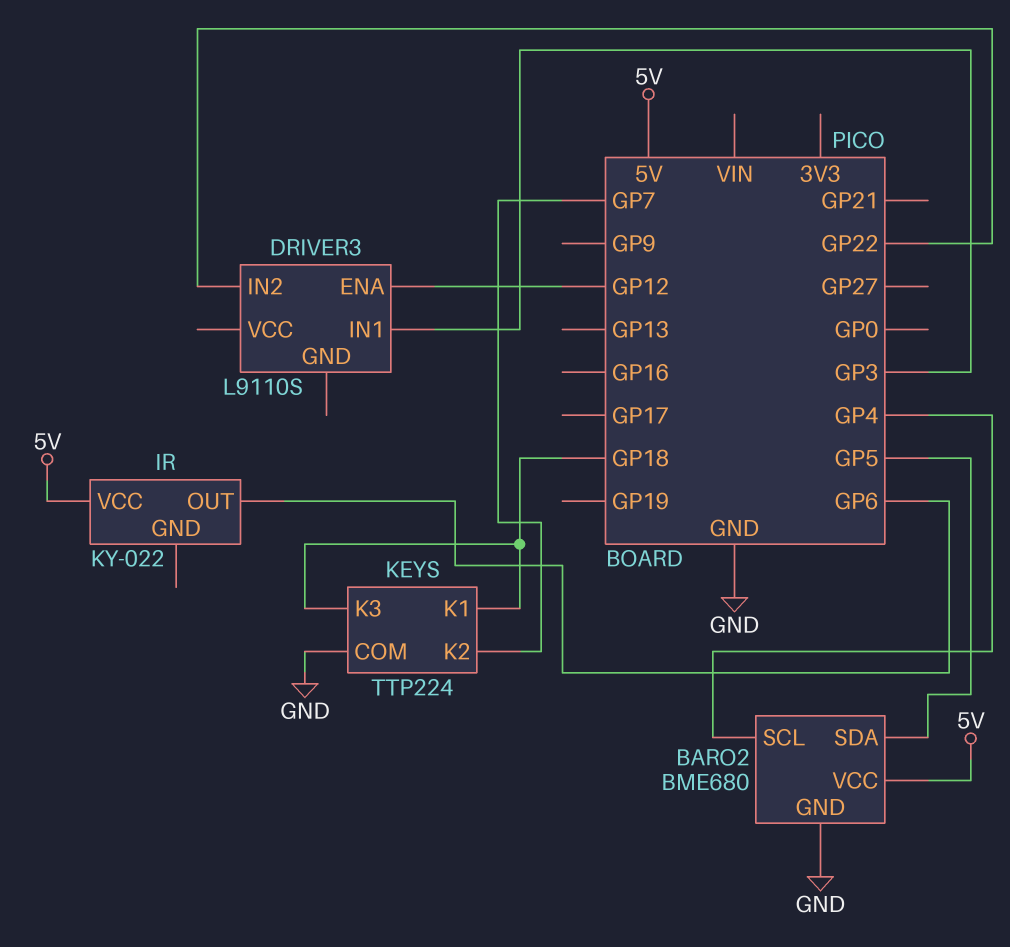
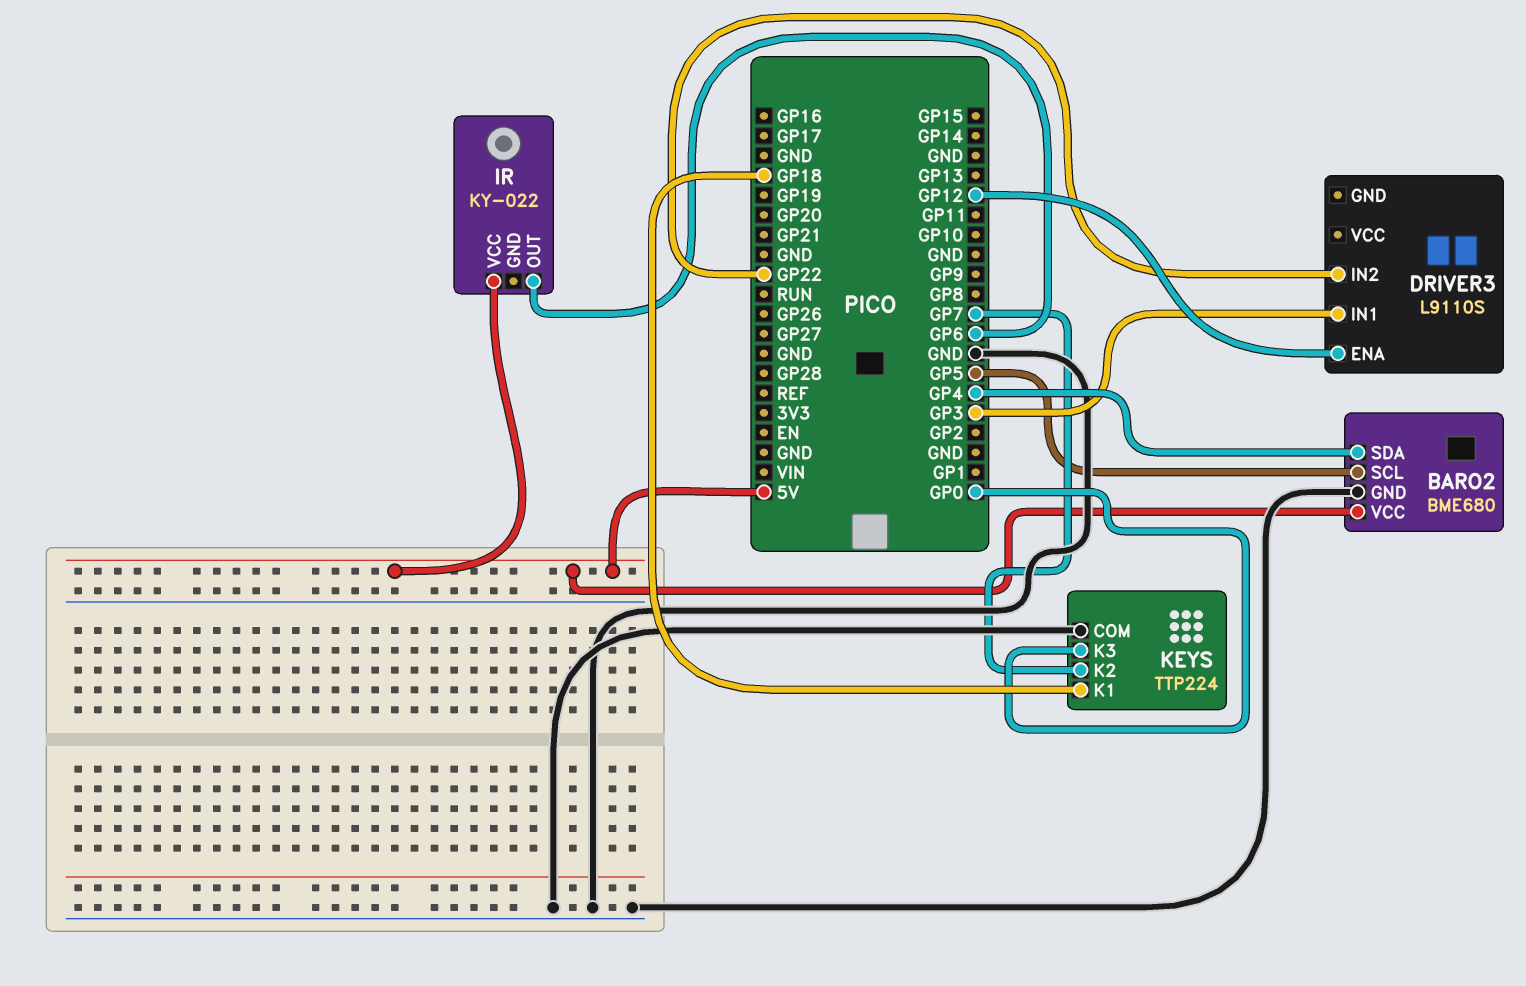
BARO2 pin SCL: GP4 -> GP5
BARO2 pin SDA: GP5 -> GP4
KEYS pin K3: GP18 -> GP0

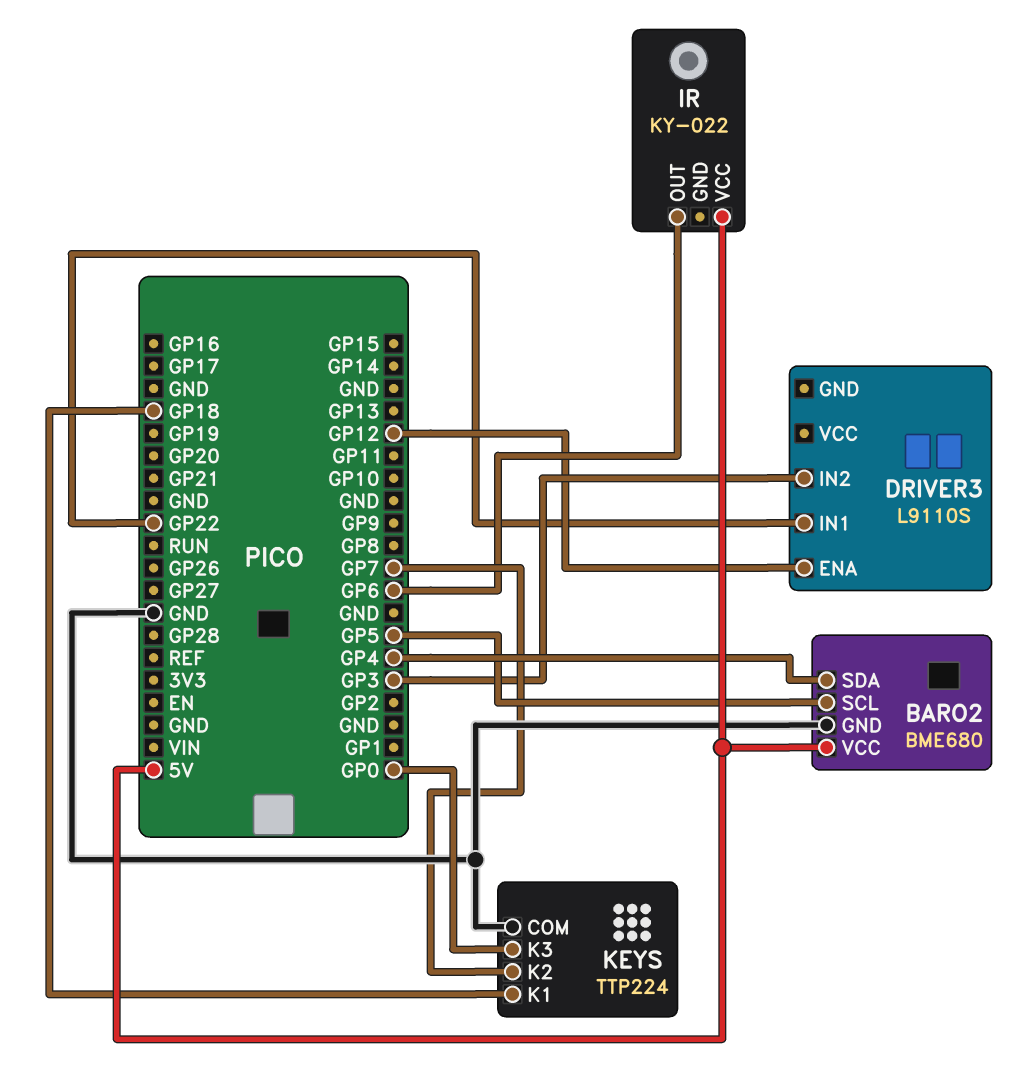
DRIVER3 pin IN1: GP3 -> GP22
DRIVER3 pin IN2: GP22 -> GP3

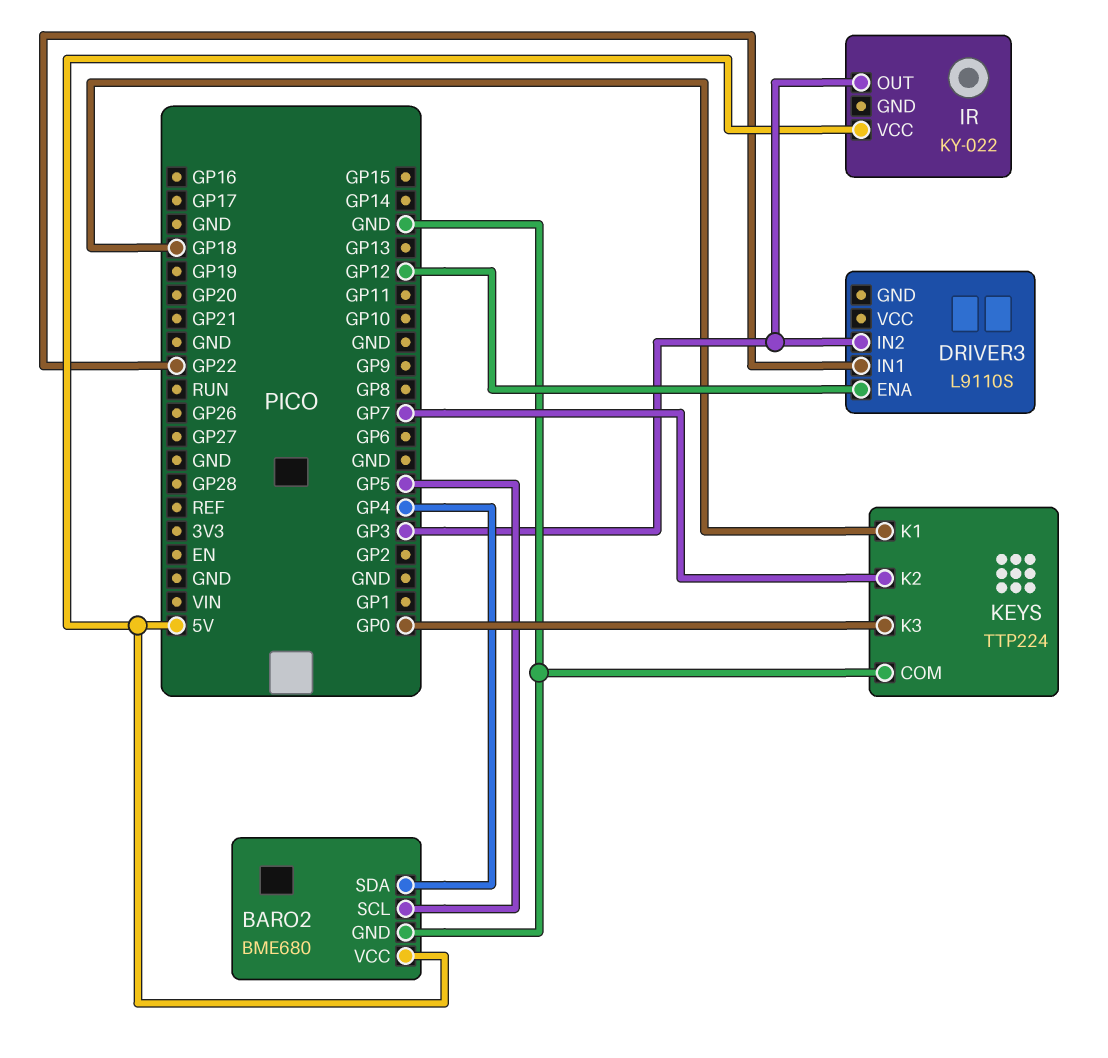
IR pin OUT: GP6 -> GP3

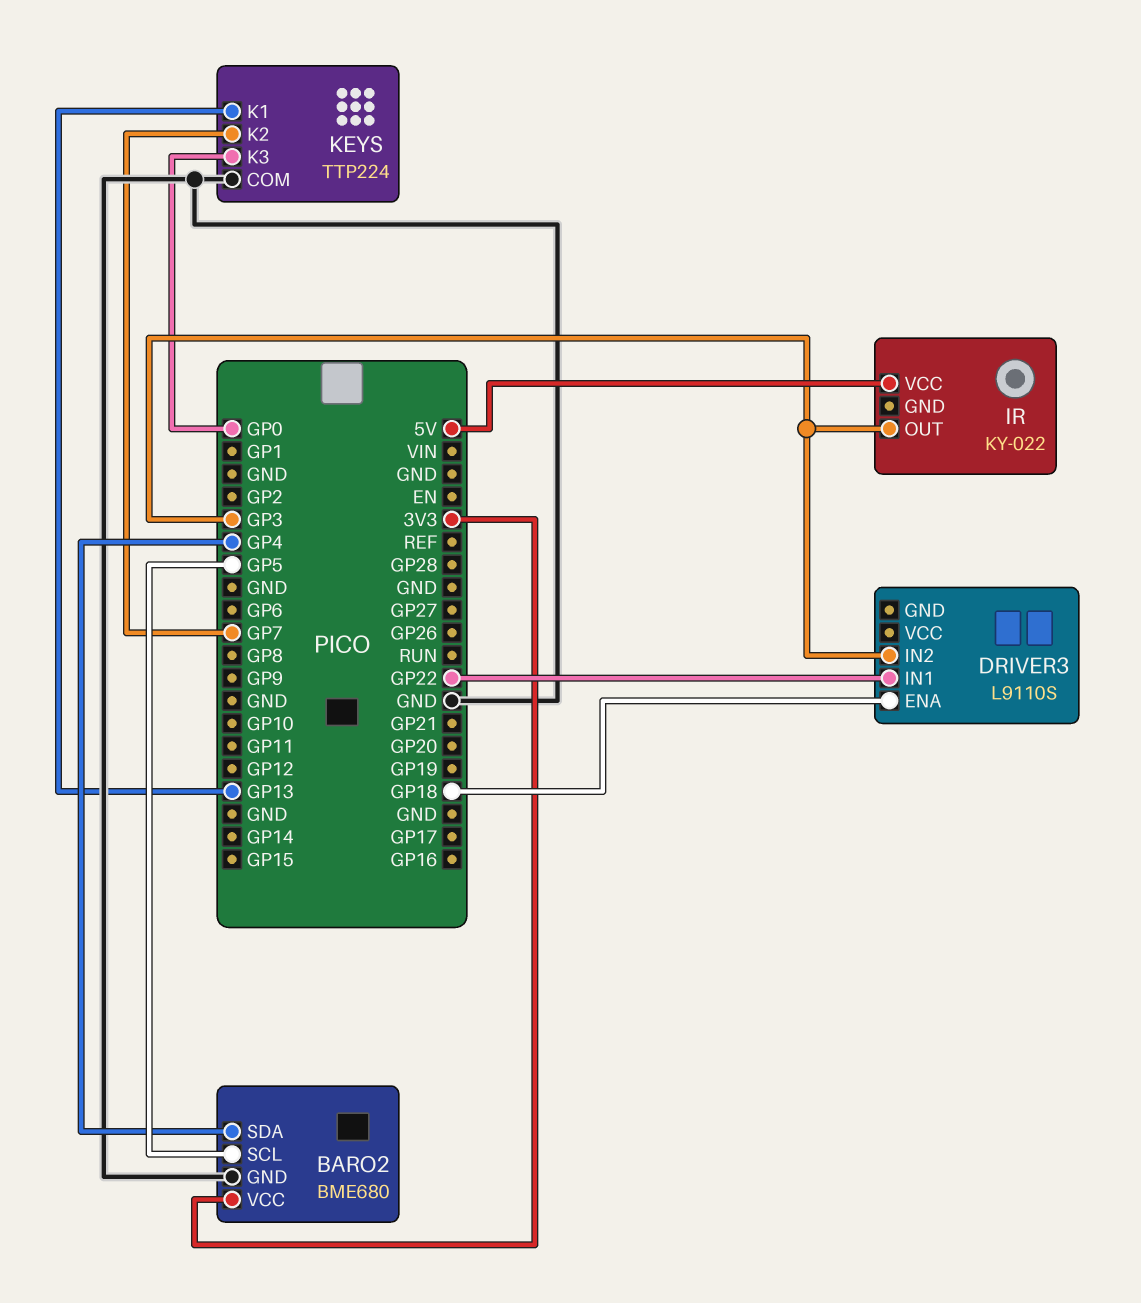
BARO2 pin VCC: 5V -> 3V3
DRIVER3 pin ENA: GP12 -> GP18
KEYS pin K1: GP18 -> GP13

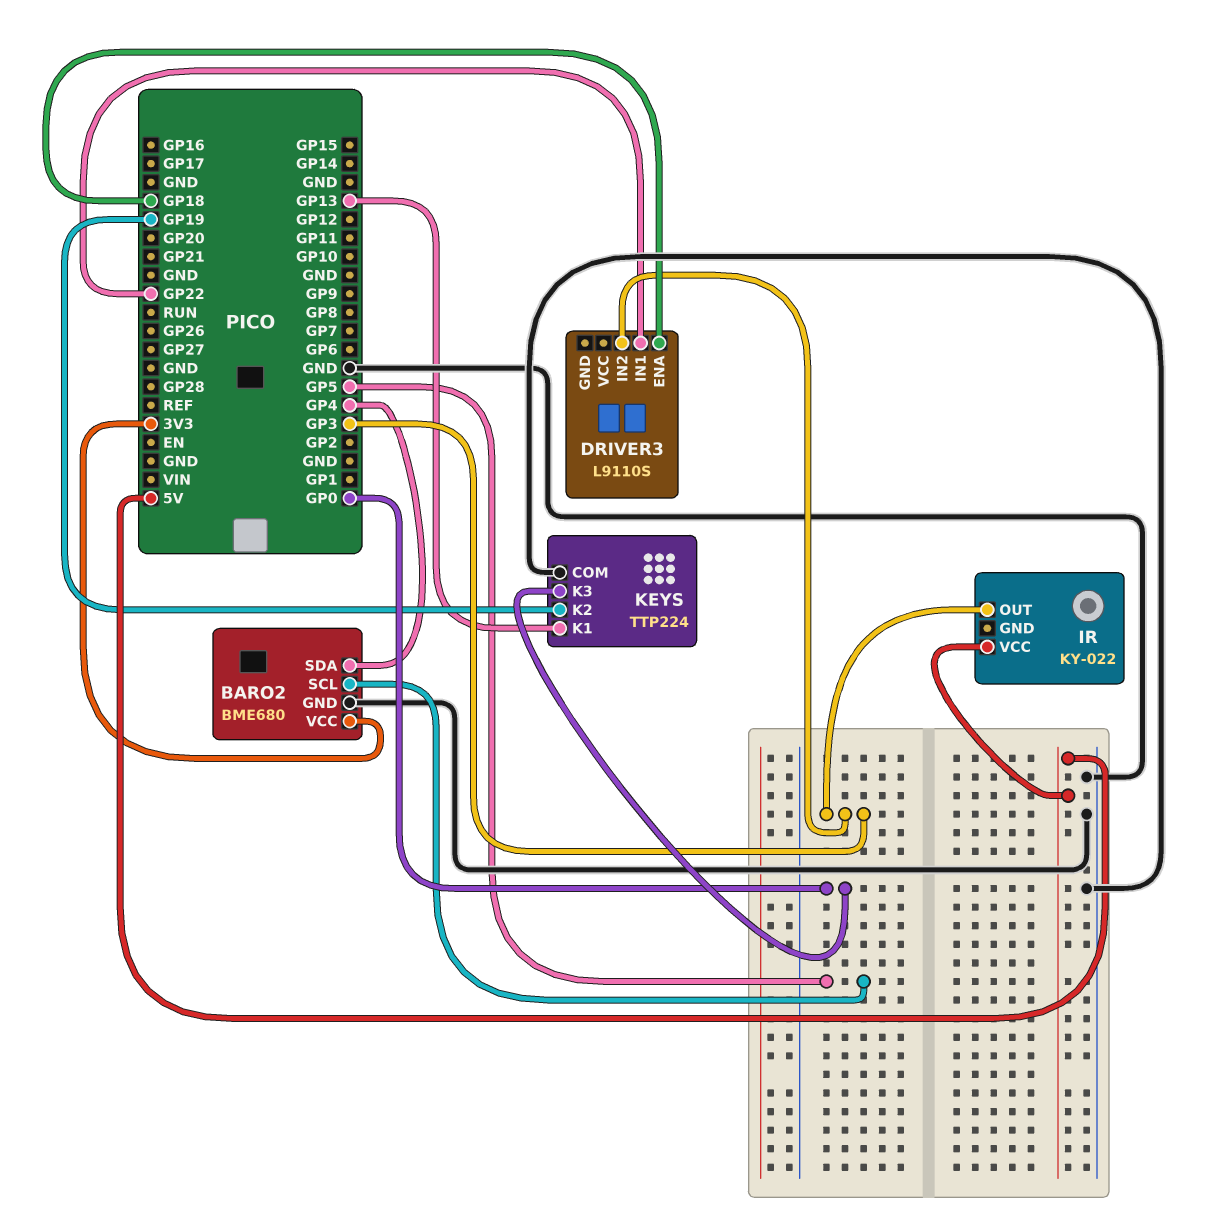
KEYS pin K2: GP7 -> GP19

